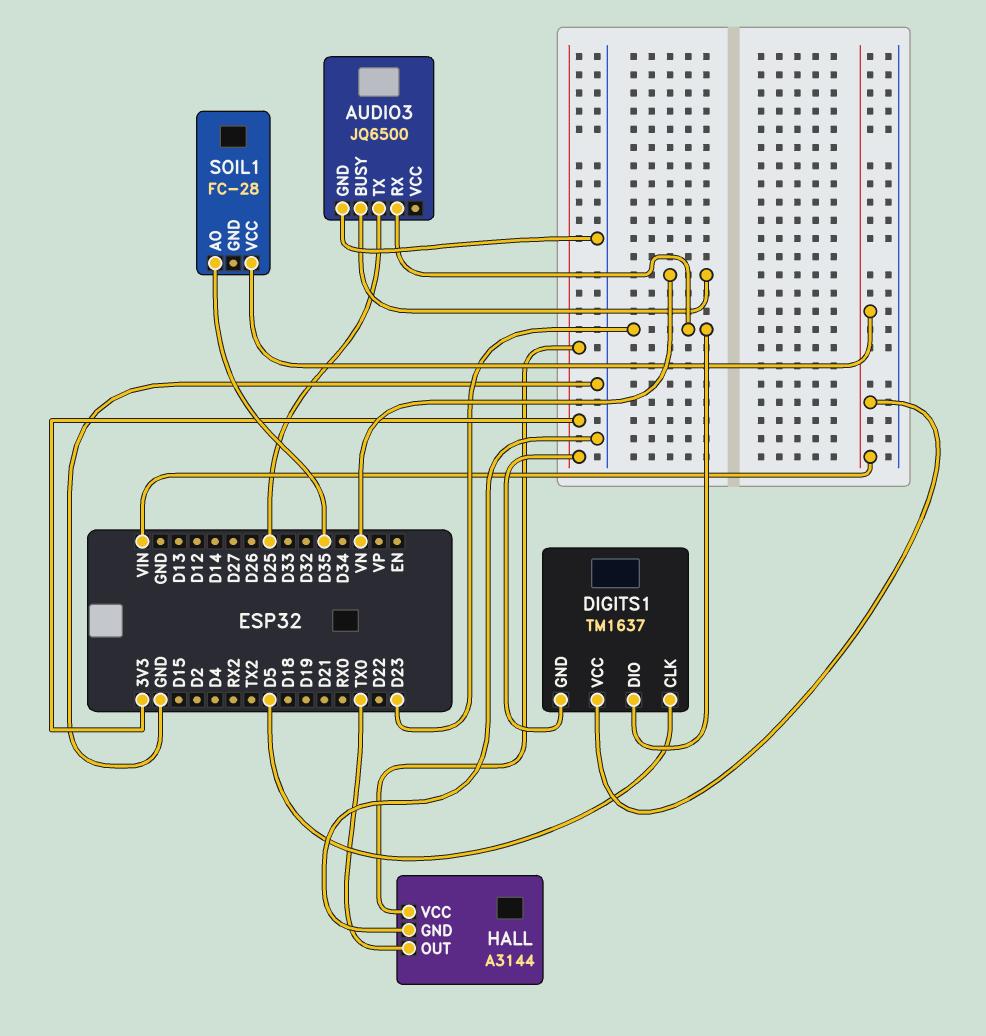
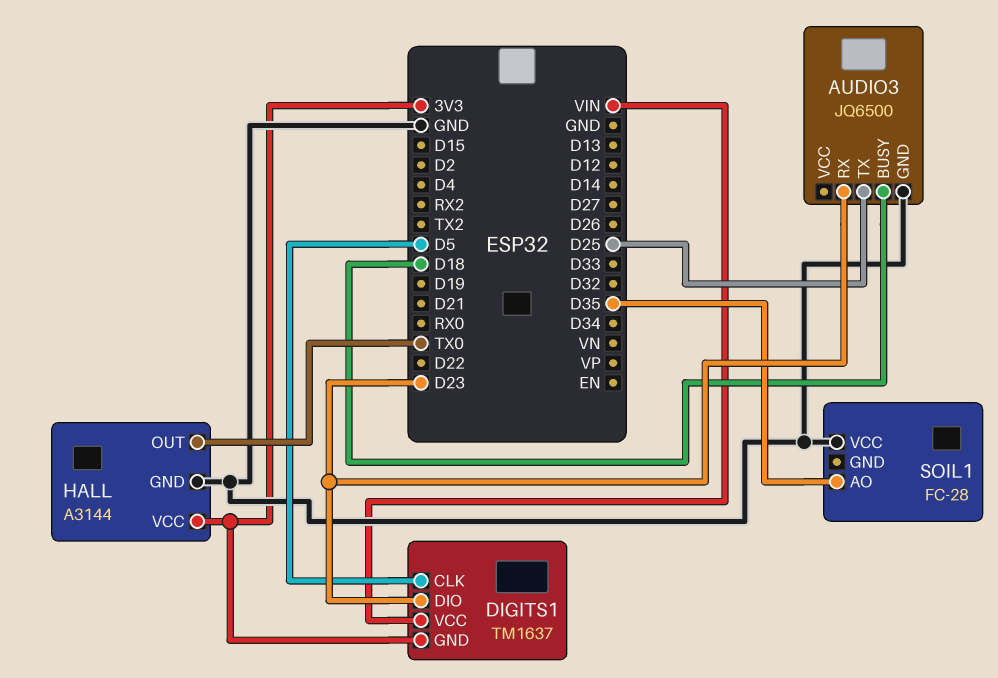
AUDIO3 pin BUSY: VN -> D18
SOIL1 pin VCC: VIN -> GND

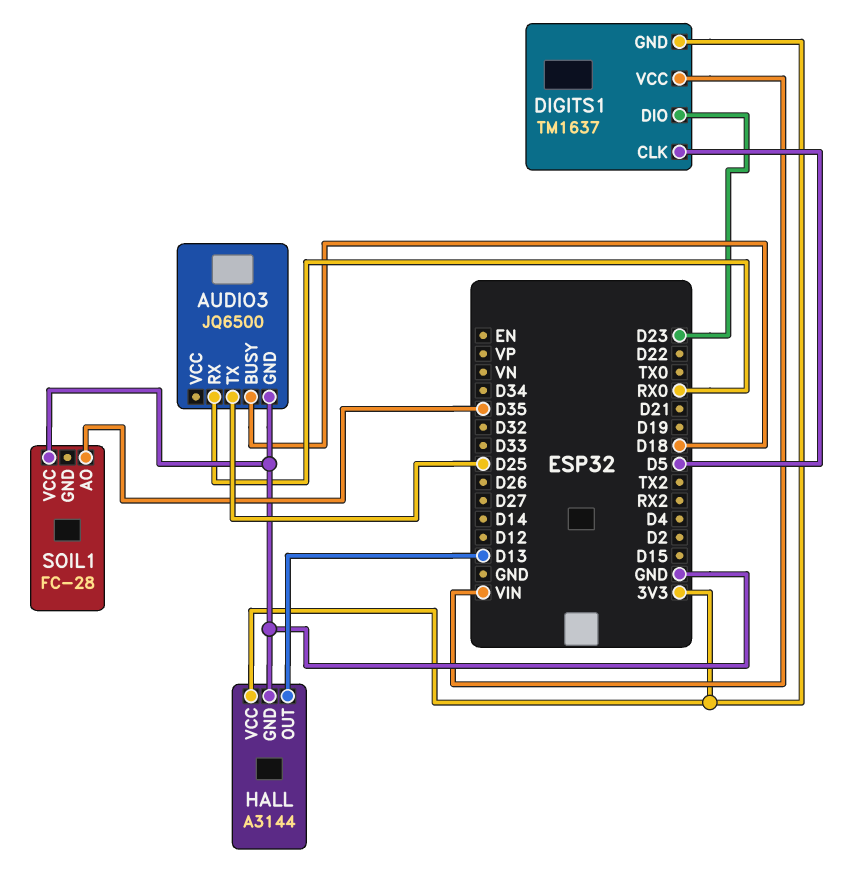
AUDIO3 pin RX: D23 -> RX0
HALL pin OUT: TX0 -> D13

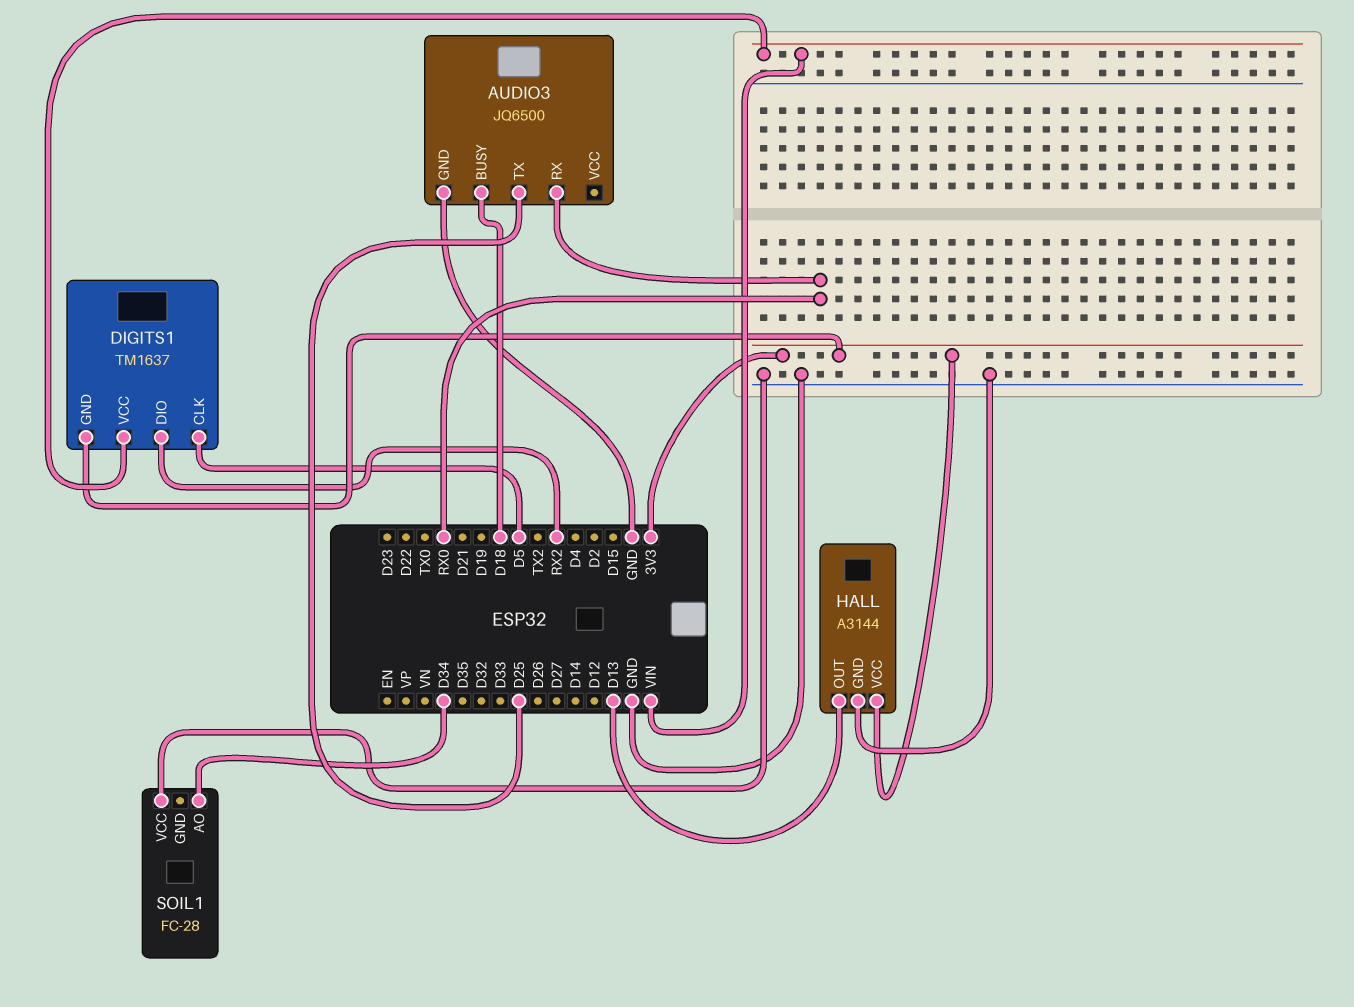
DIGITS1 pin DIO: D23 -> RX2
SOIL1 pin AO: D35 -> D34

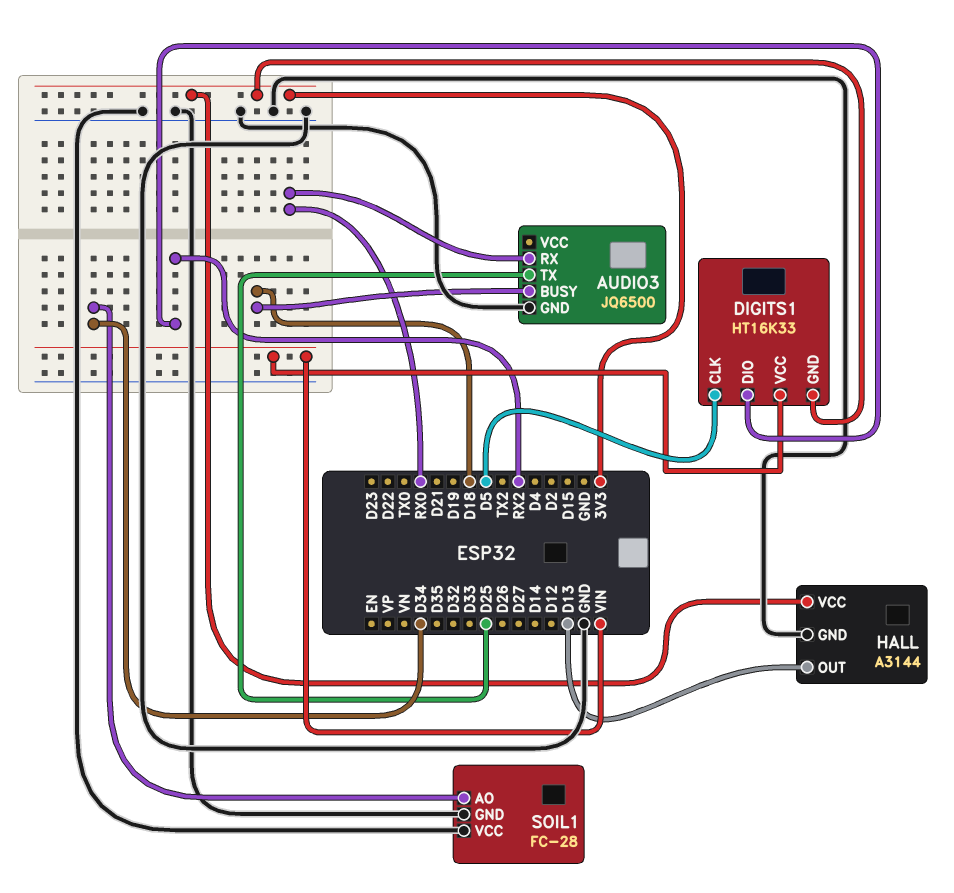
DIGITS1: TM1637 -> HT16K33
SOIL1 pin GND: none -> GND

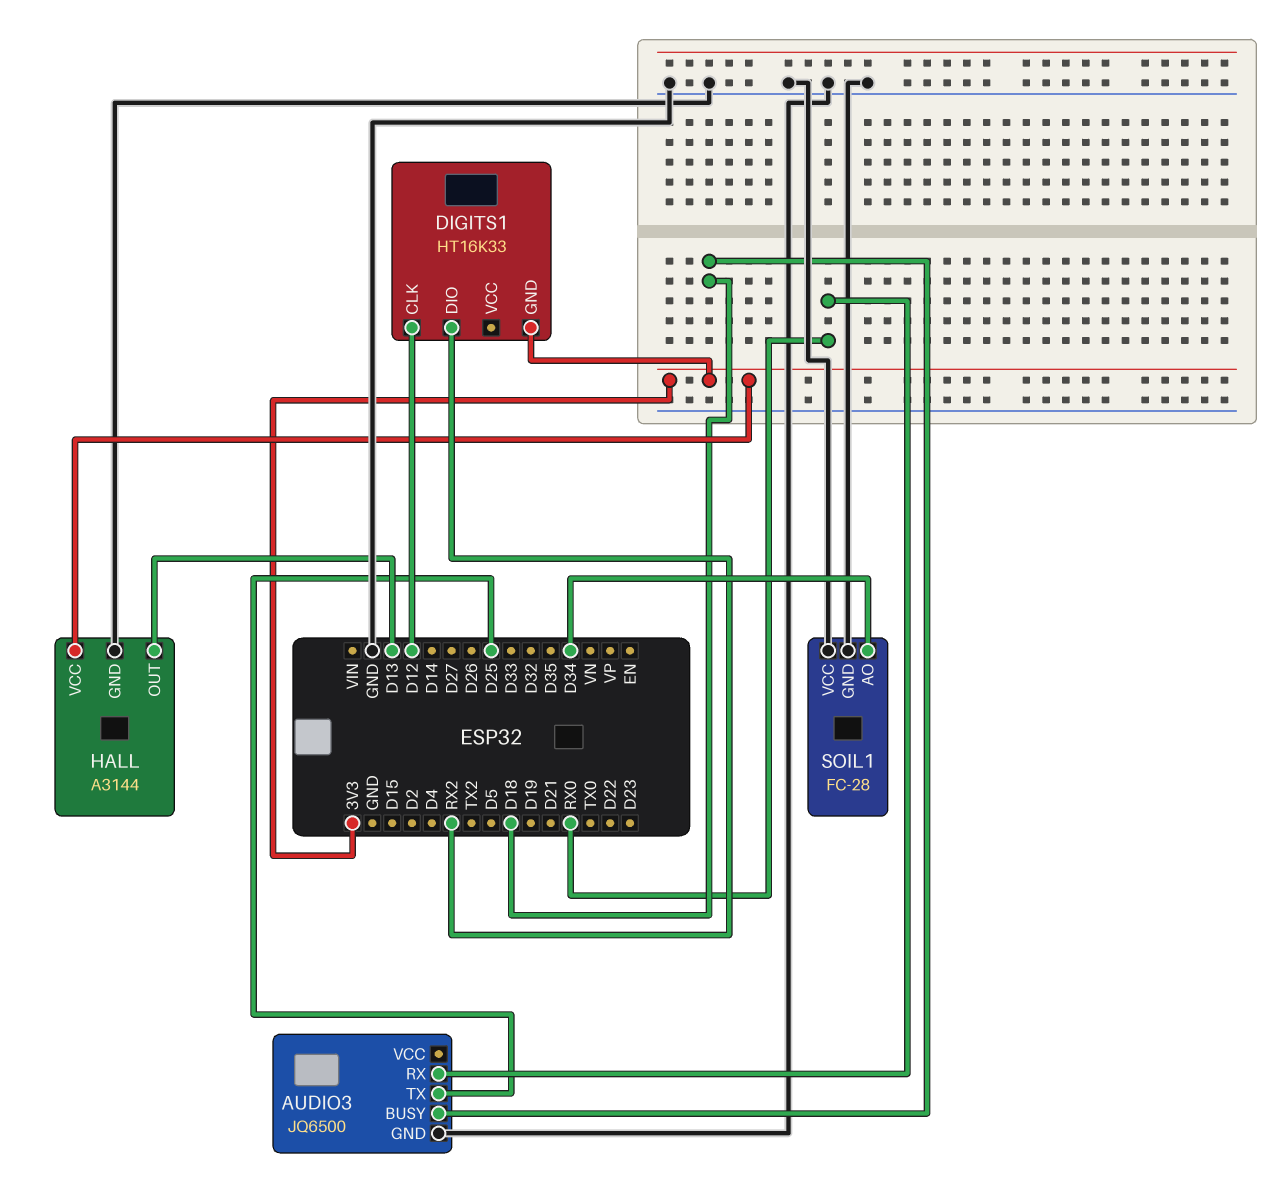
DIGITS1 pin CLK: D5 -> D12
DIGITS1 pin VCC: VIN -> none

